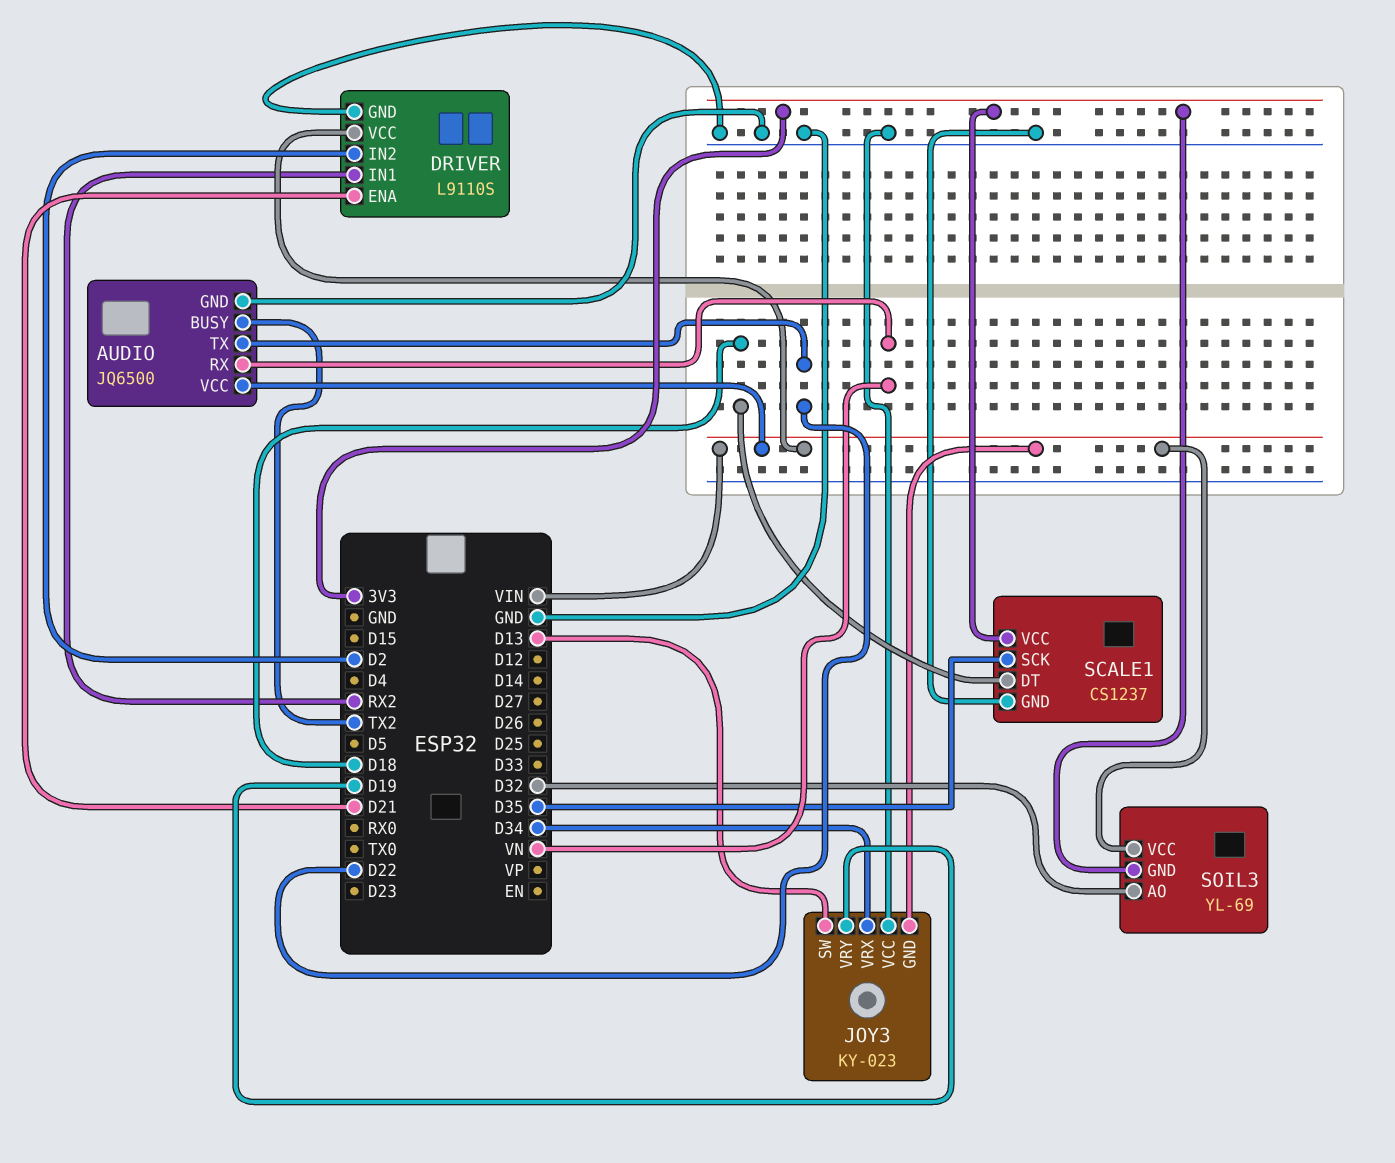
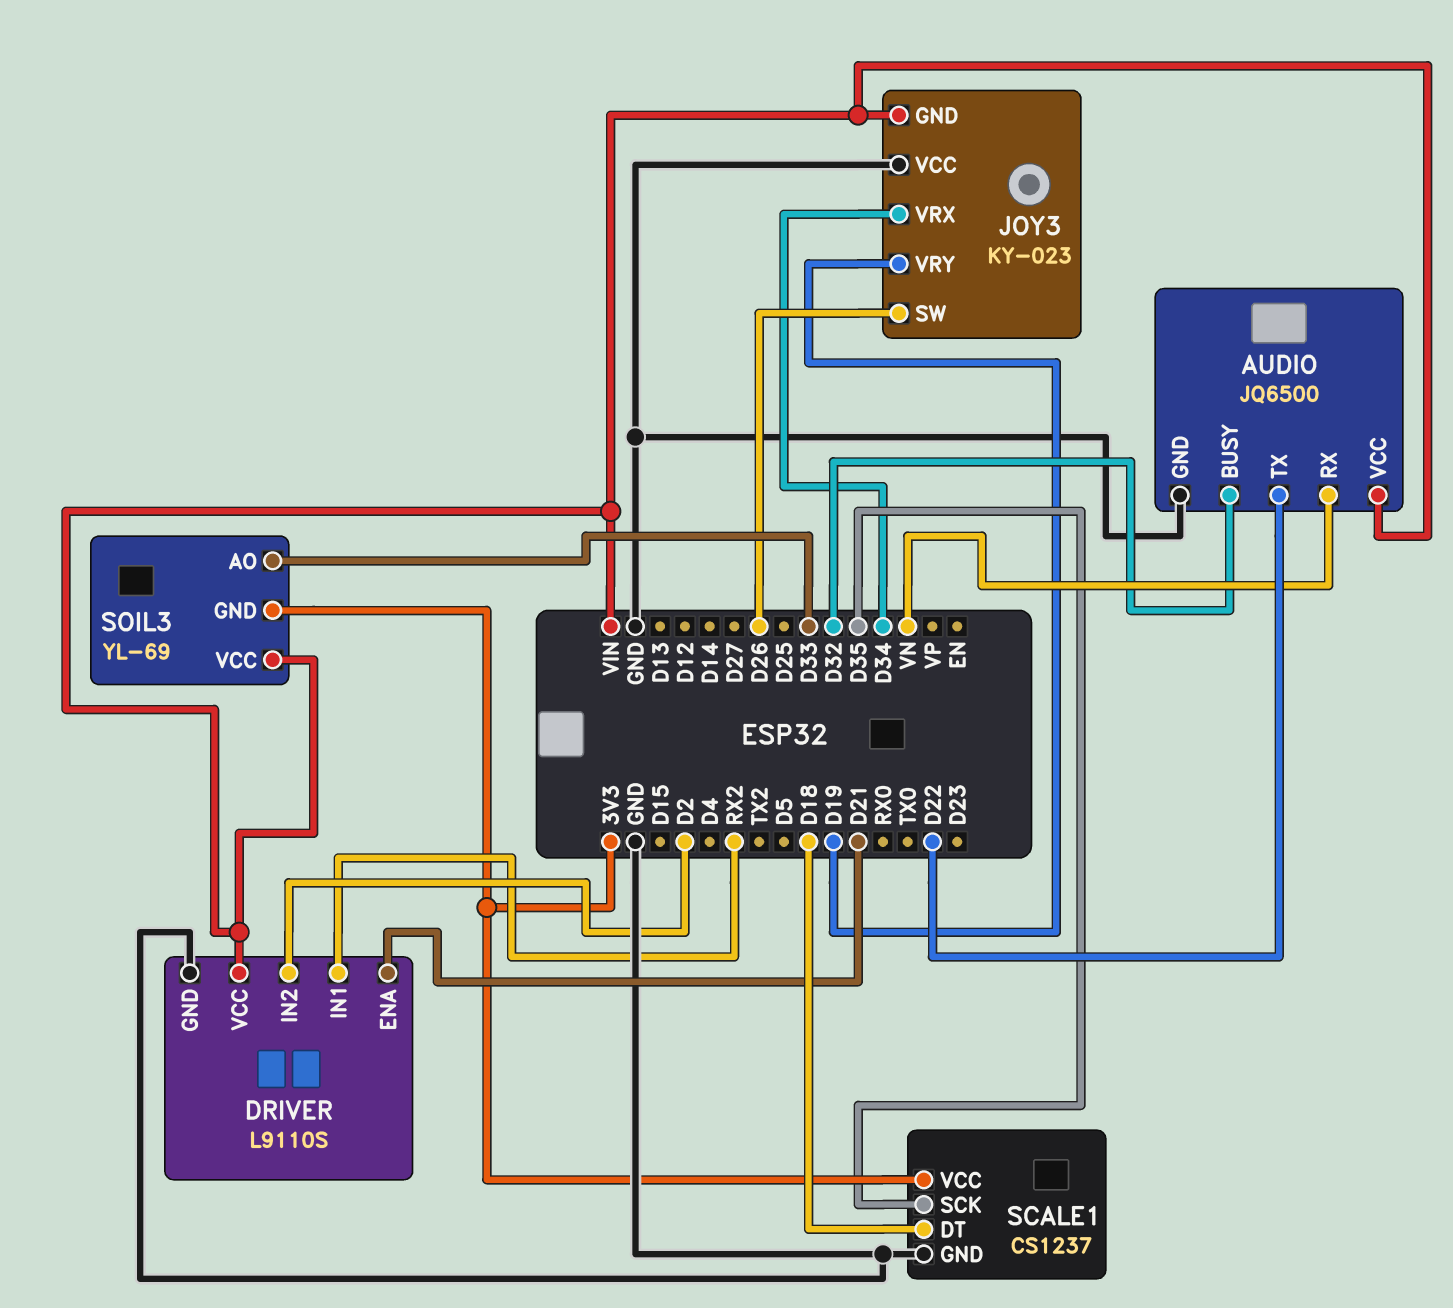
AUDIO pin BUSY: TX2 -> D32
JOY3 pin SW: D13 -> D26
SOIL3 pin AO: D32 -> D33

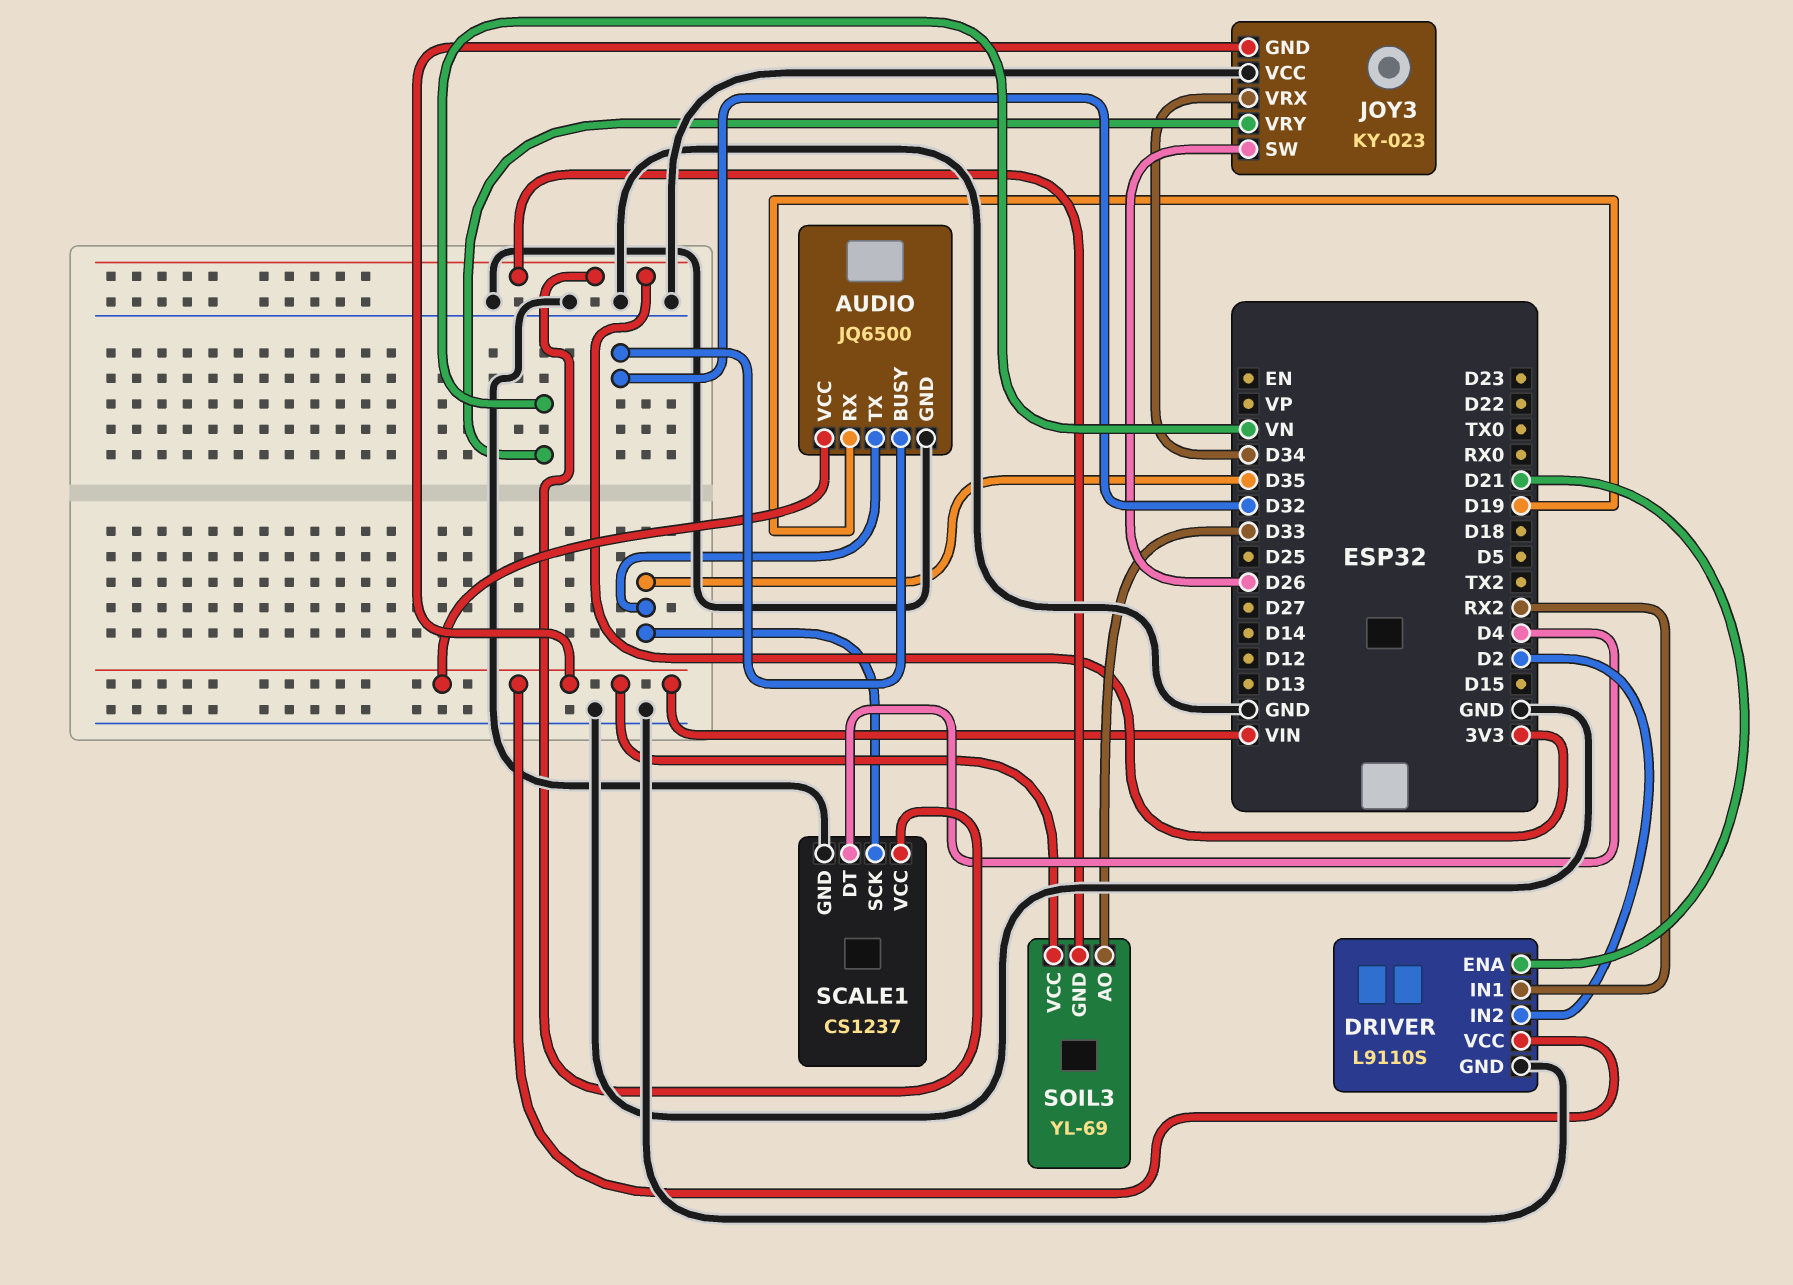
AUDIO pin RX: VN -> D19
AUDIO pin TX: D22 -> D35
JOY3 pin VRY: D19 -> VN
SCALE1 pin DT: D18 -> D4

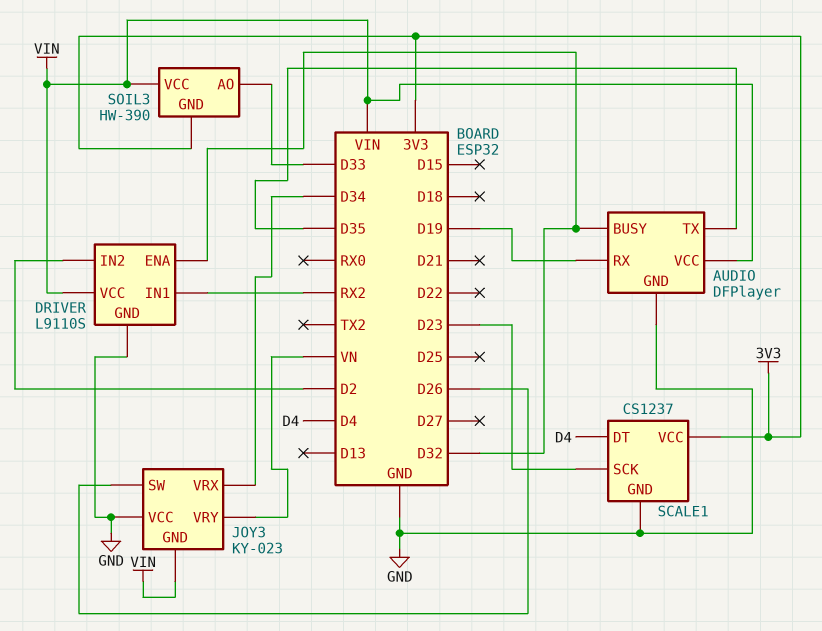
AUDIO: JQ6500 -> DFPlayer
DRIVER pin ENA: D21 -> D32
SCALE1 pin SCK: D35 -> D23
SOIL3: YL-69 -> HW-390

